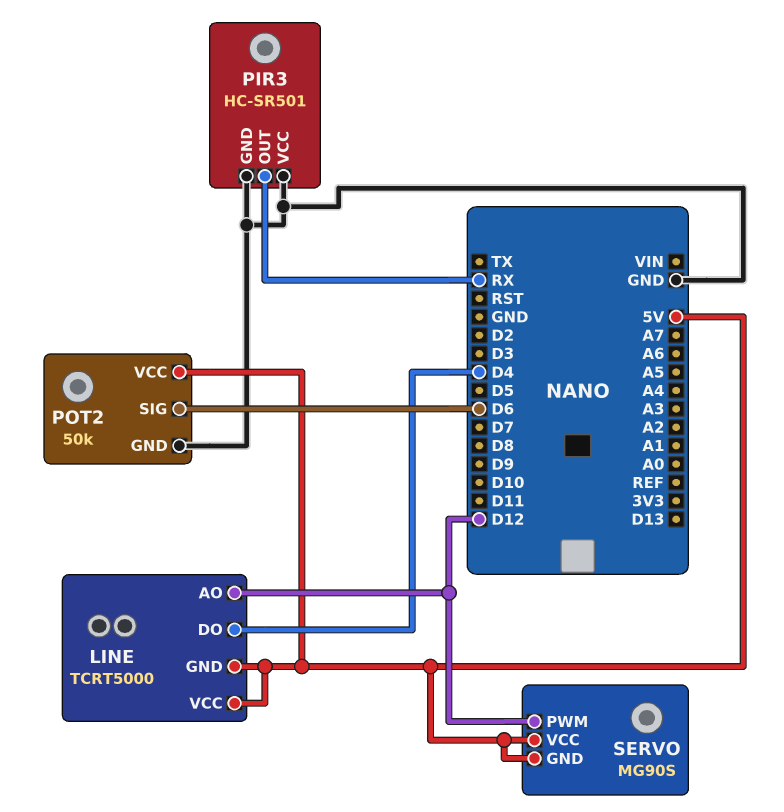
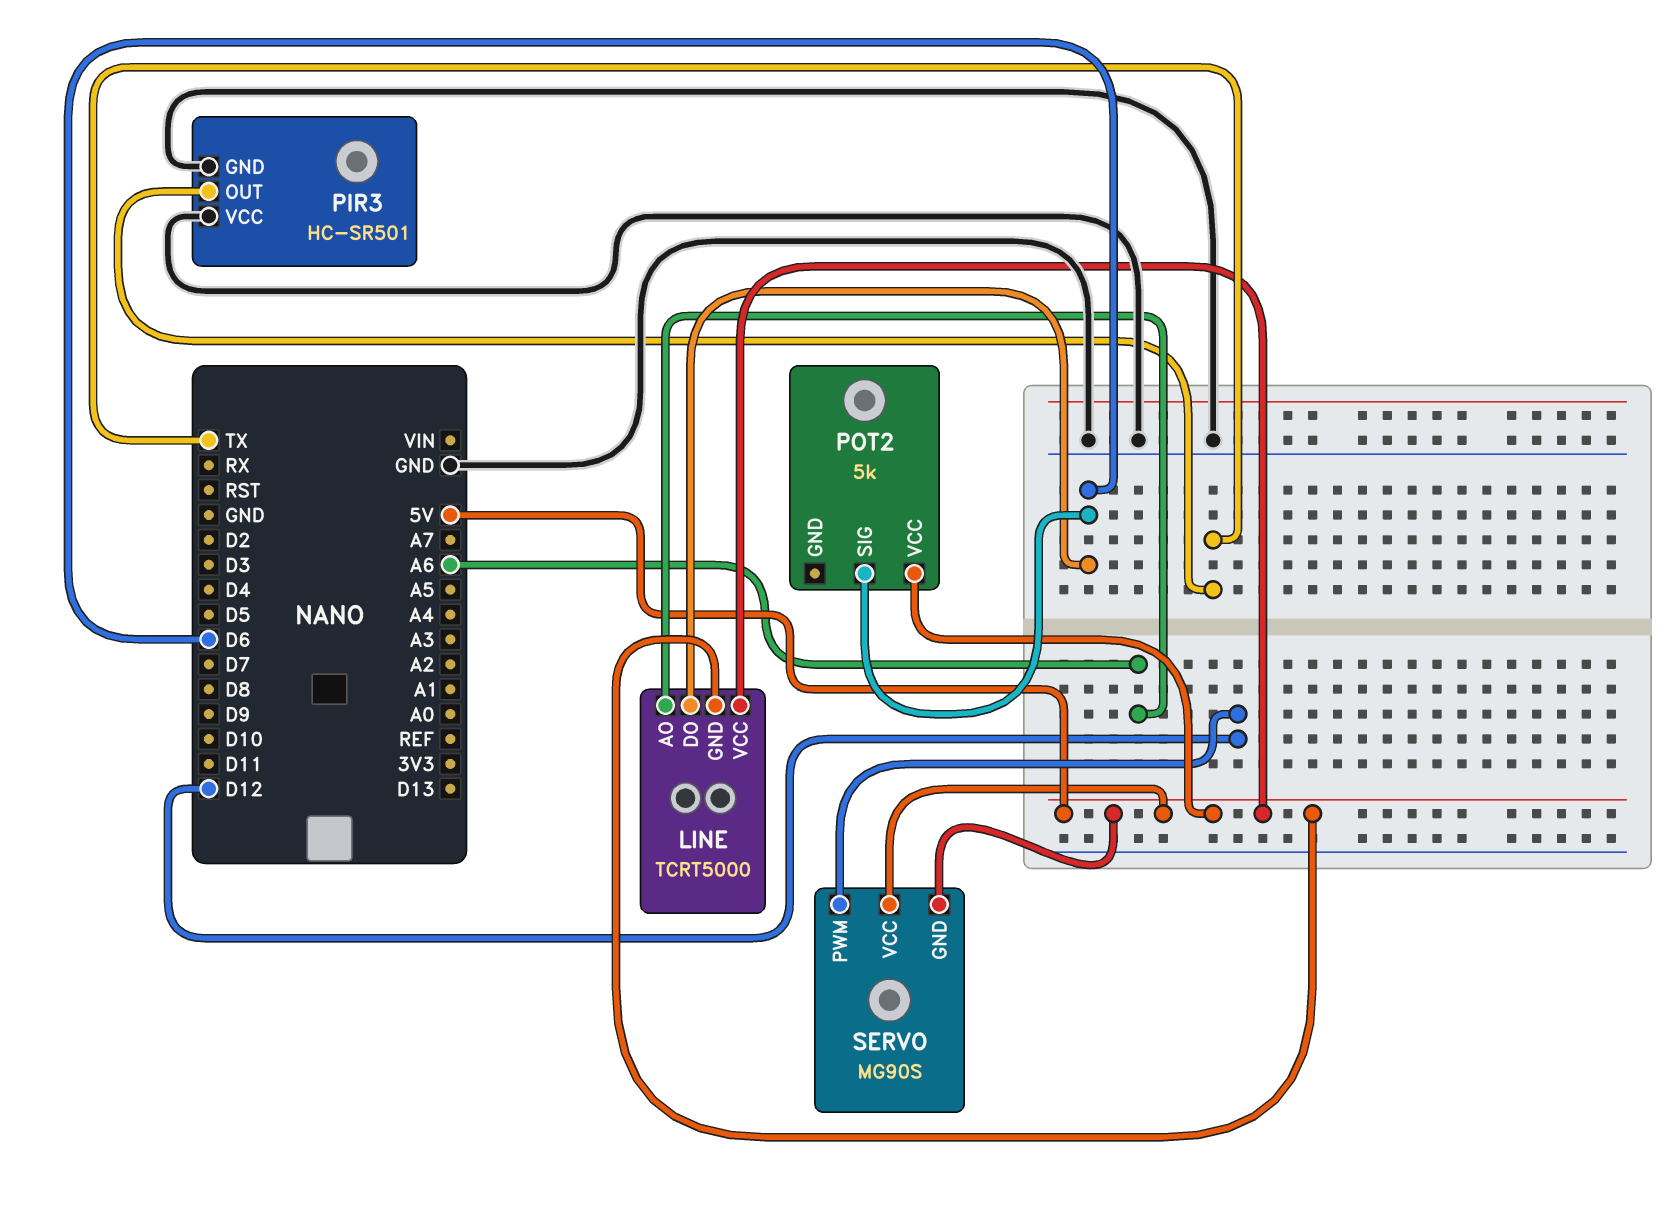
LINE pin AO: D12 -> A6
LINE pin DO: D4 -> D6
PIR3 pin OUT: RX -> TX
POT2: 50k -> 5k
POT2 pin GND: GND -> none

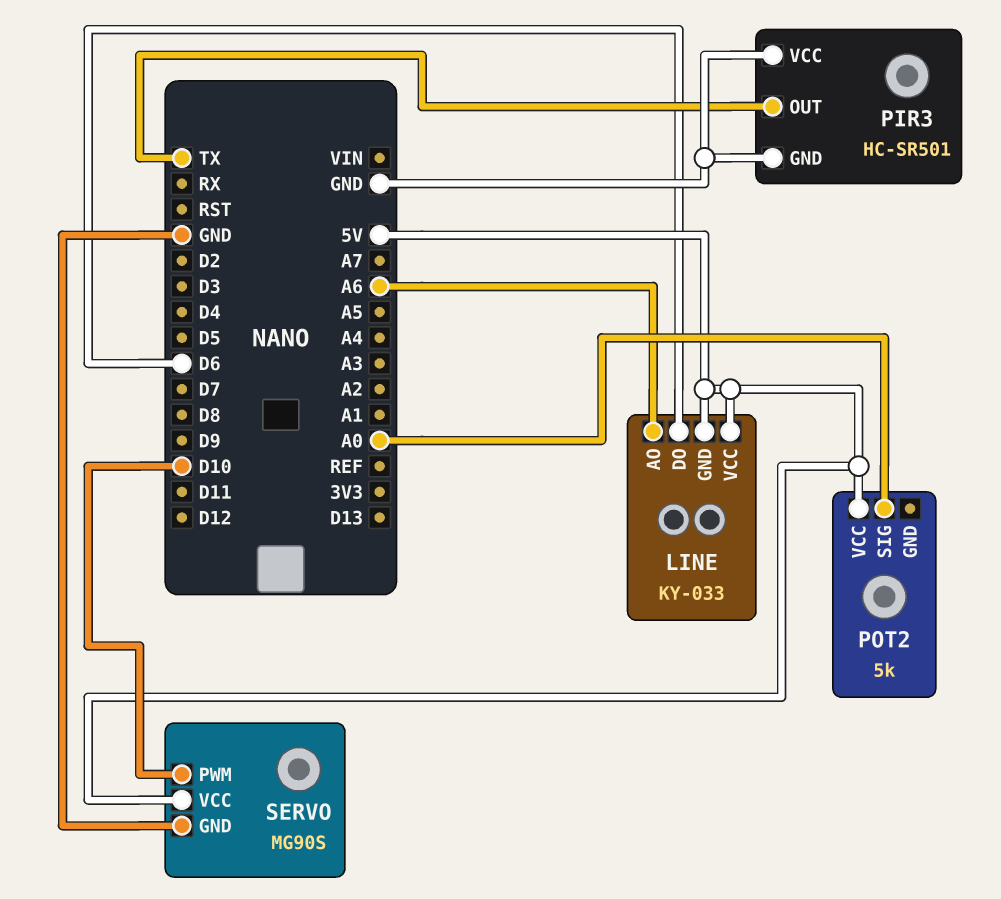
LINE: TCRT5000 -> KY-033
POT2 pin SIG: D6 -> A0
SERVO pin GND: 5V -> GND
SERVO pin PWM: D12 -> D10

